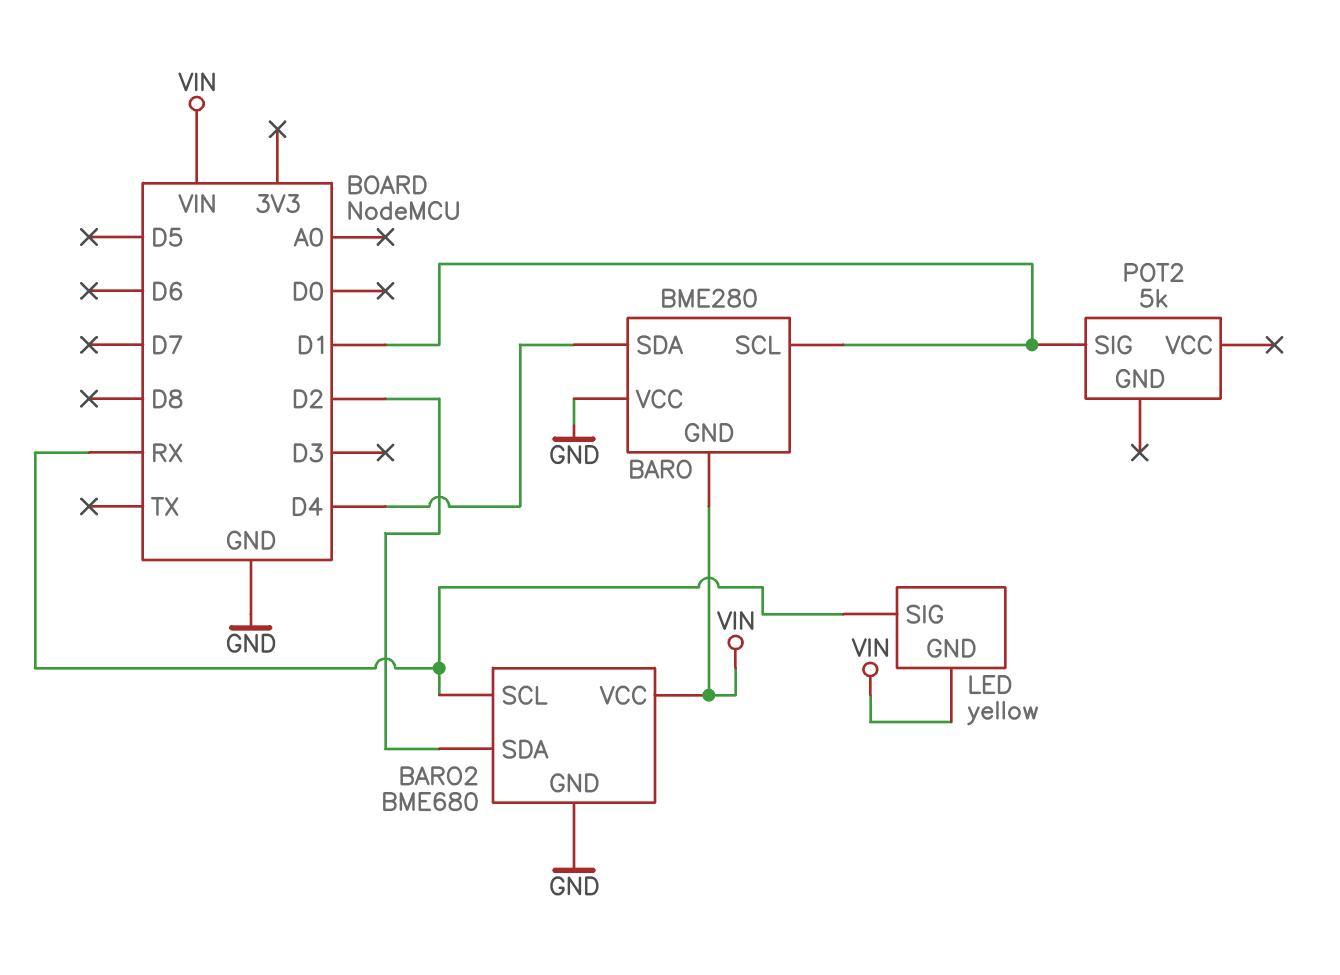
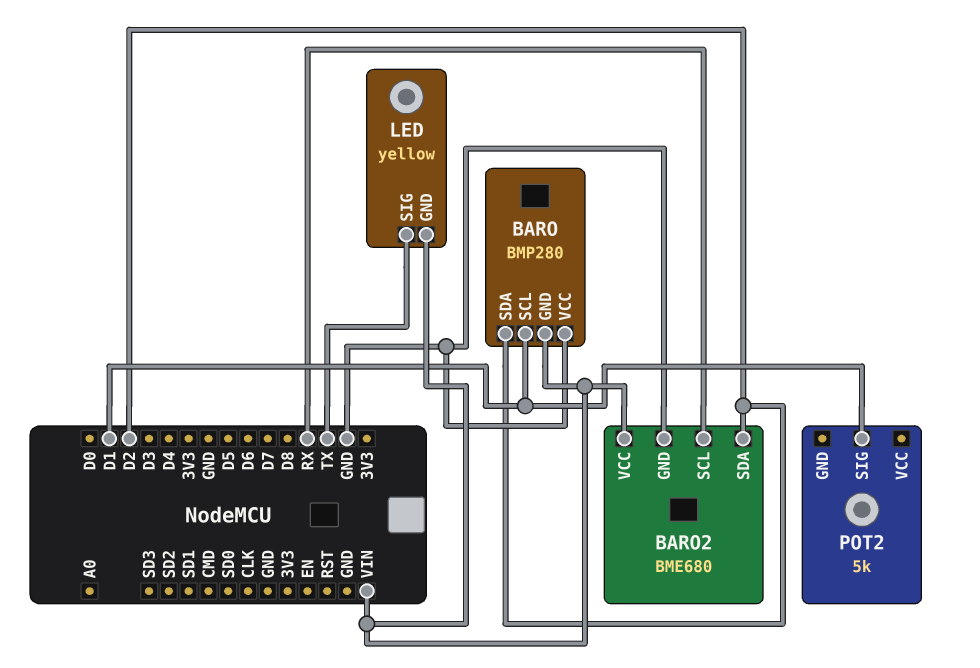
BARO: BME280 -> BMP280
BARO pin SDA: D4 -> D2
LED pin SIG: RX -> TX

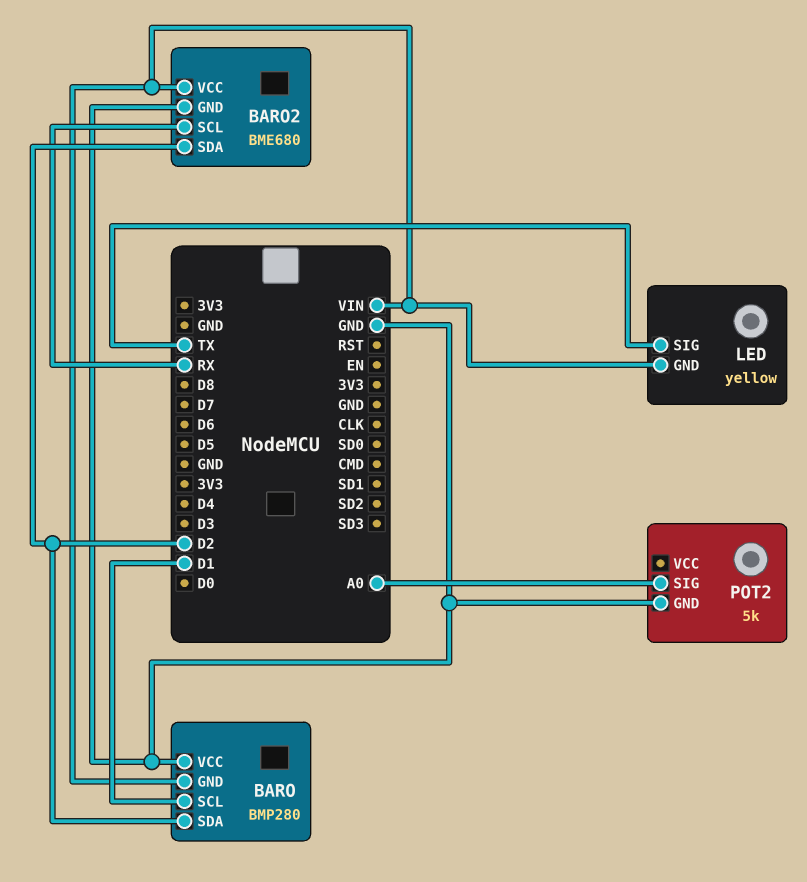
POT2 pin GND: none -> GND
POT2 pin SIG: D1 -> A0

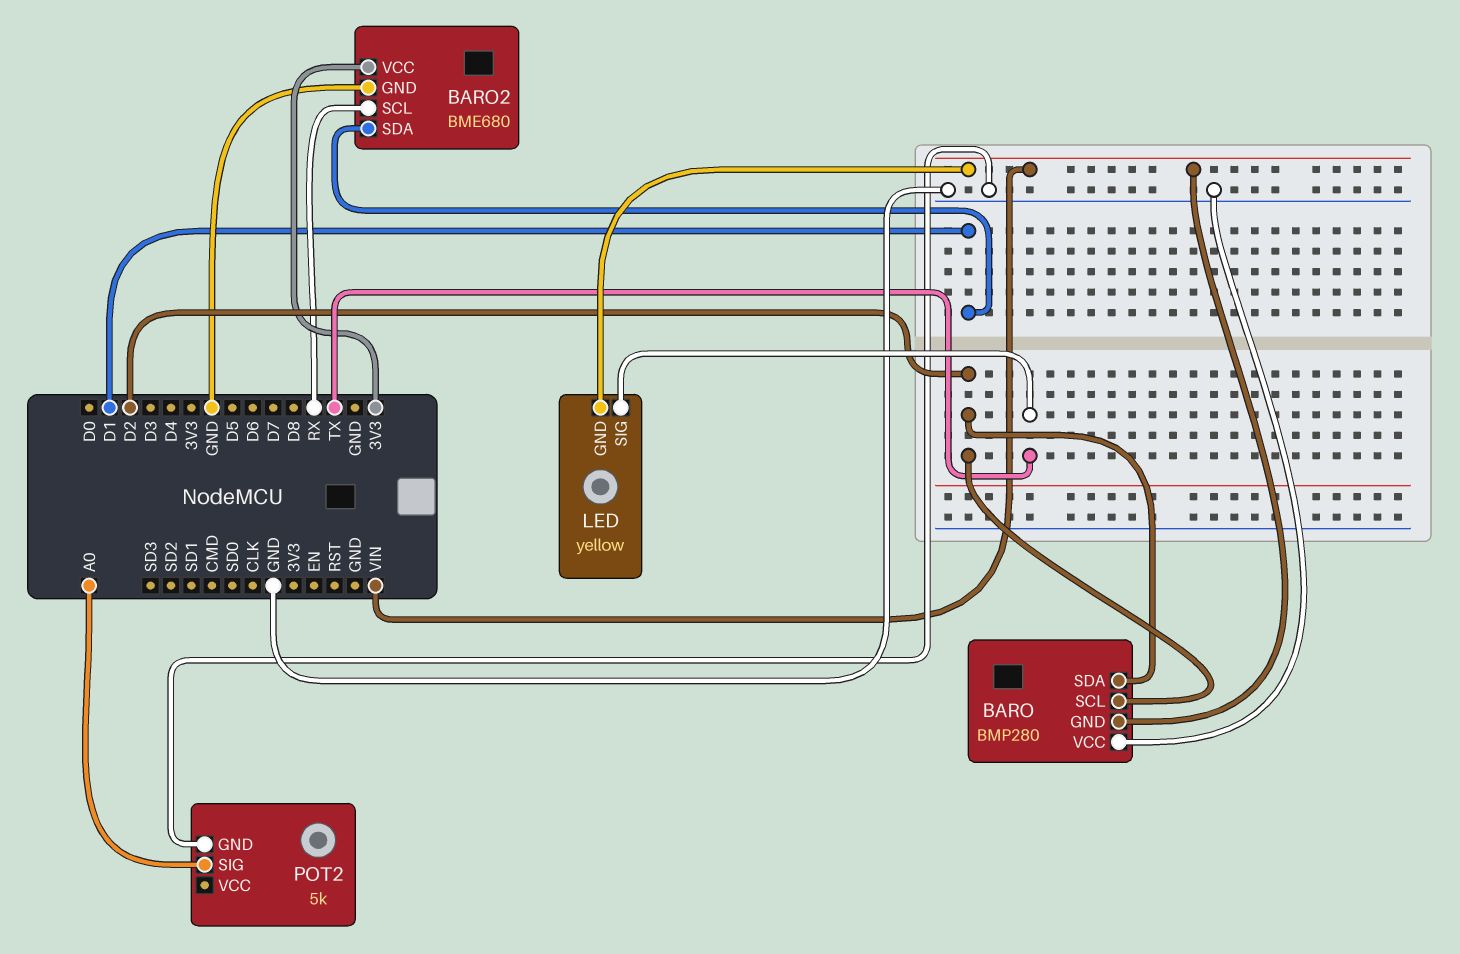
BARO pin SCL: D1 -> D2
BARO2 pin SDA: D2 -> D1
BARO2 pin VCC: VIN -> 3V3

